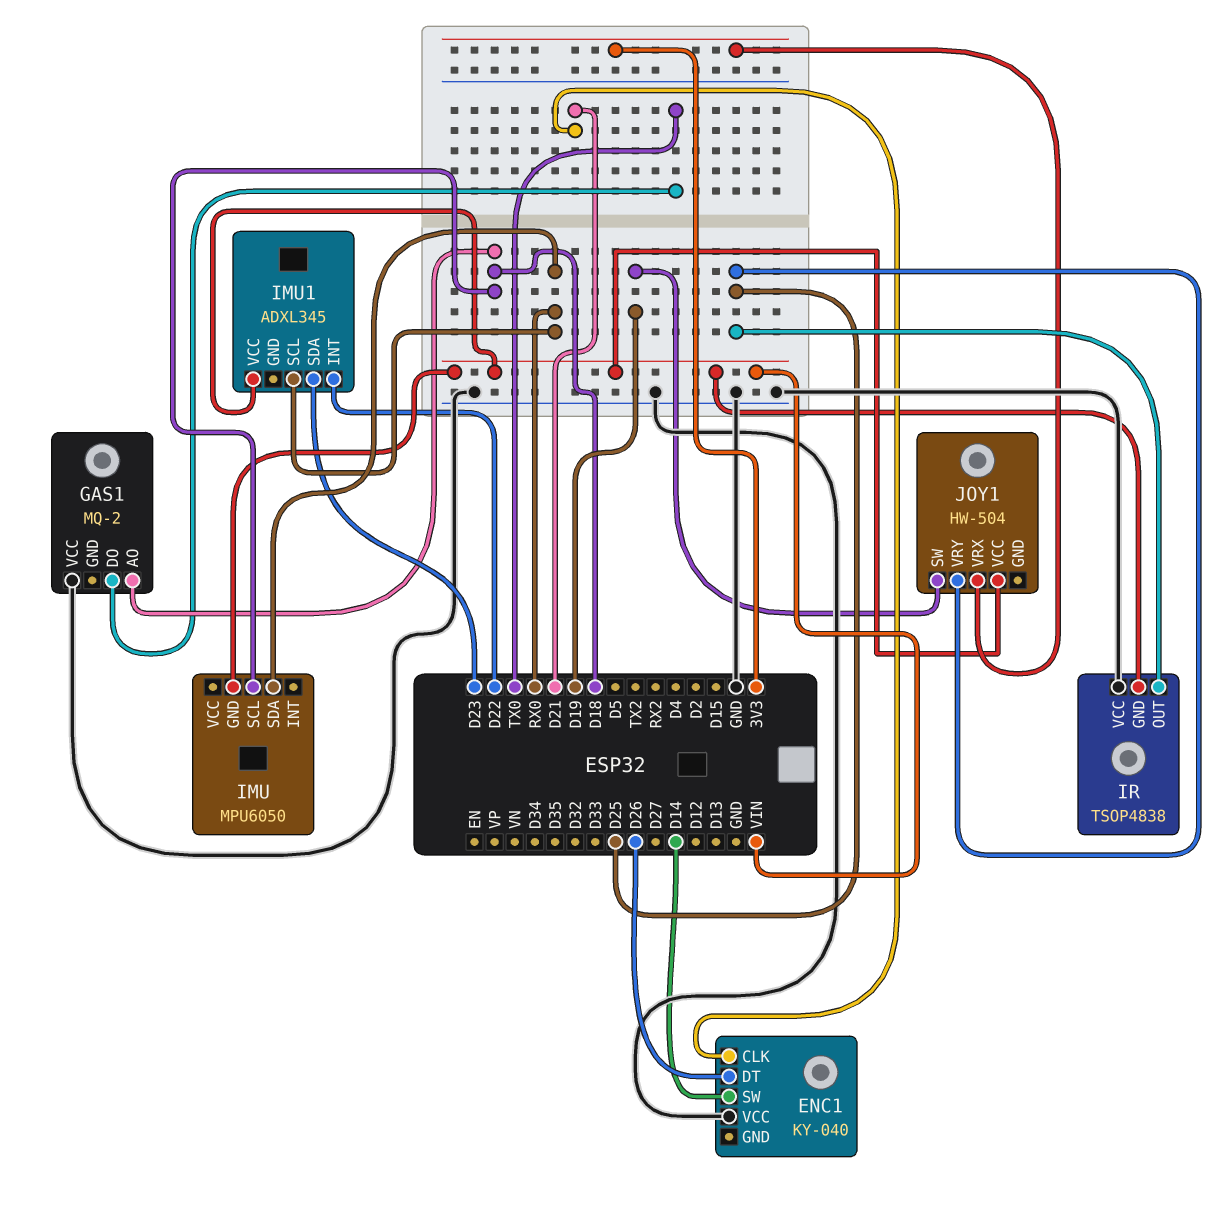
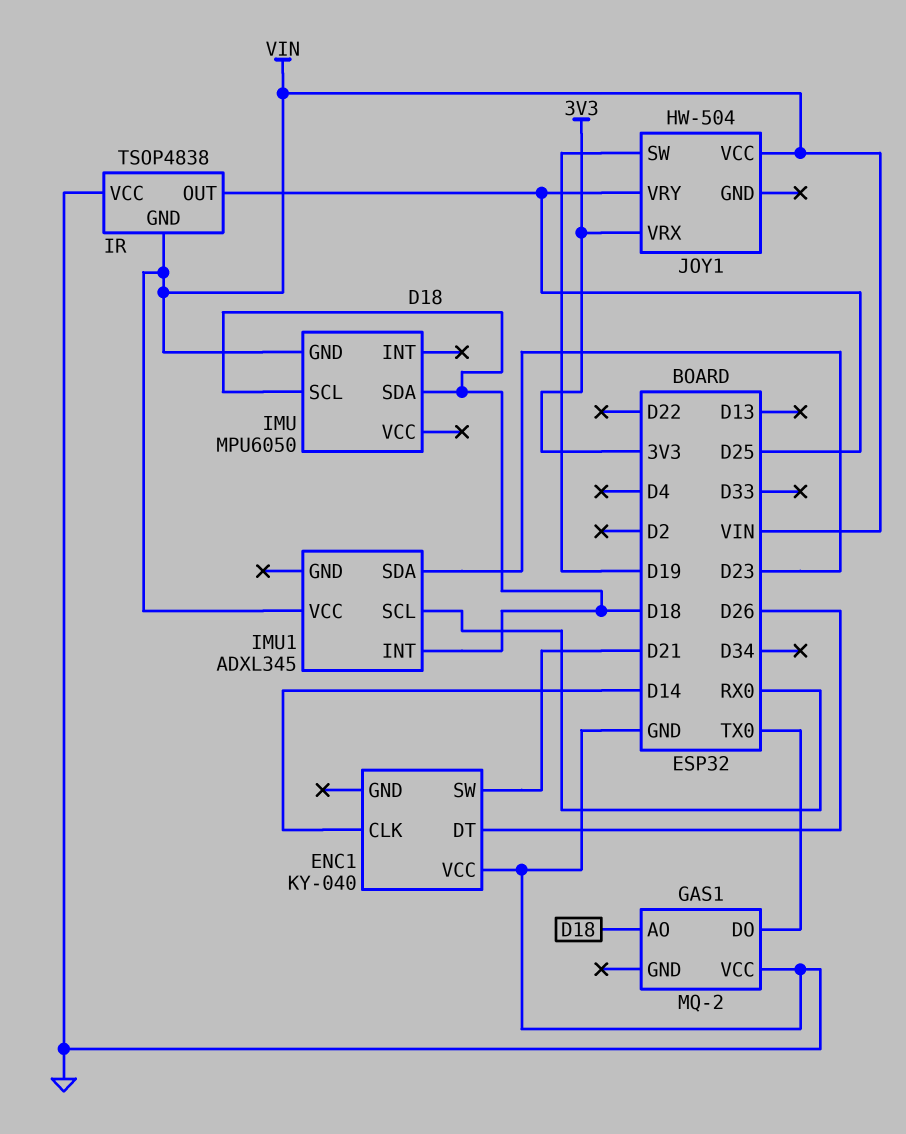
ENC1 pin CLK: D21 -> D14
ENC1 pin SW: D14 -> D21
IMU pin SDA: RX0 -> D18
IMU1 pin INT: D22 -> D18

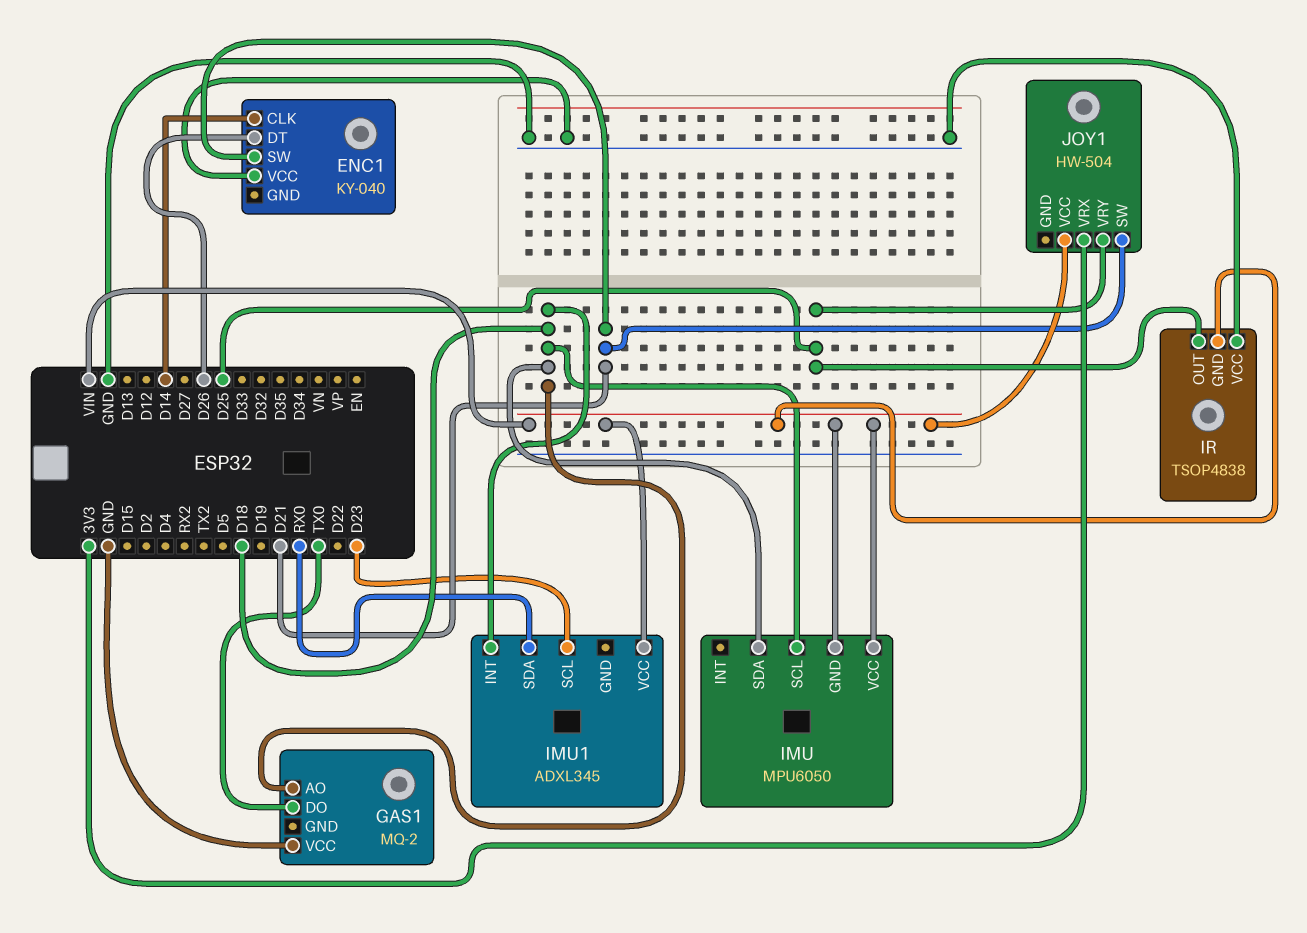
IMU pin VCC: none -> VIN
IMU1 pin SCL: RX0 -> D23
IMU1 pin SDA: D23 -> RX0
JOY1 pin SW: D19 -> D21

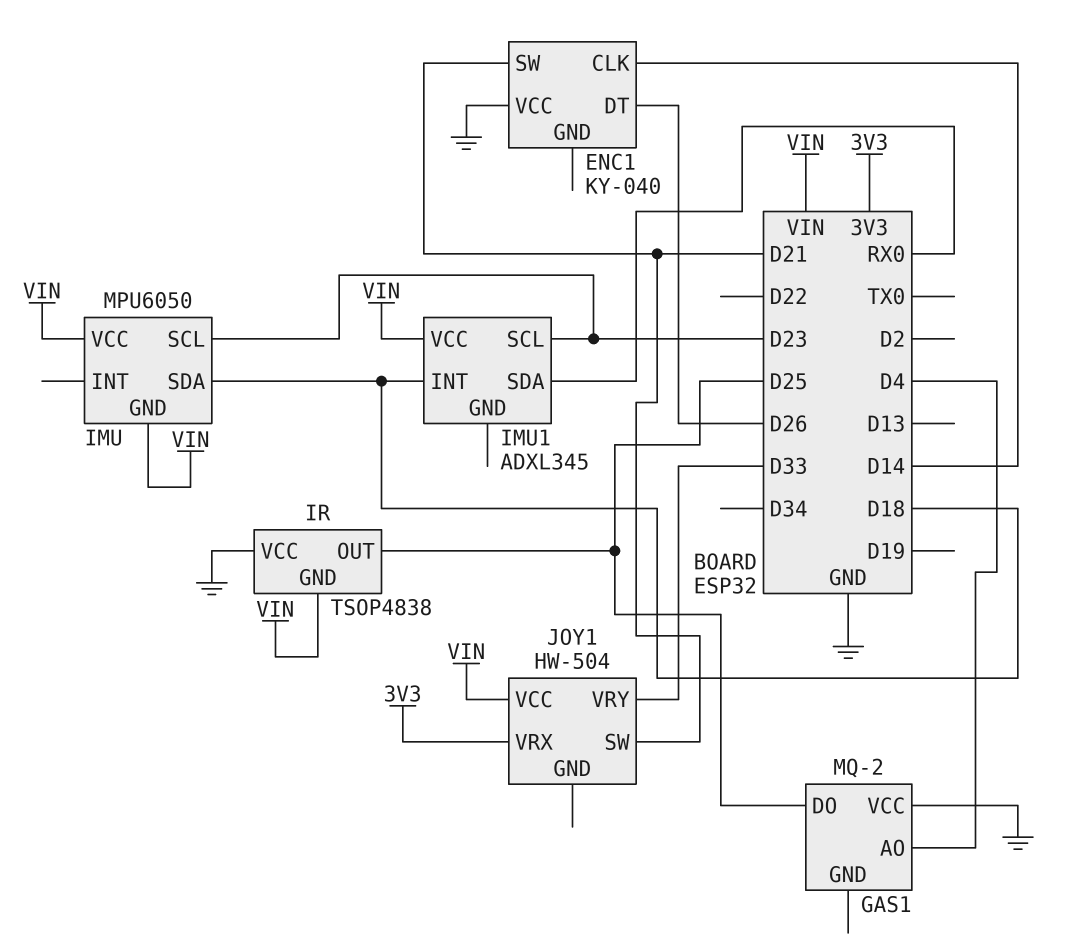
GAS1 pin AO: D18 -> D4
GAS1 pin DO: TX0 -> D25
IMU pin SCL: D18 -> D23
JOY1 pin VRY: D25 -> D33

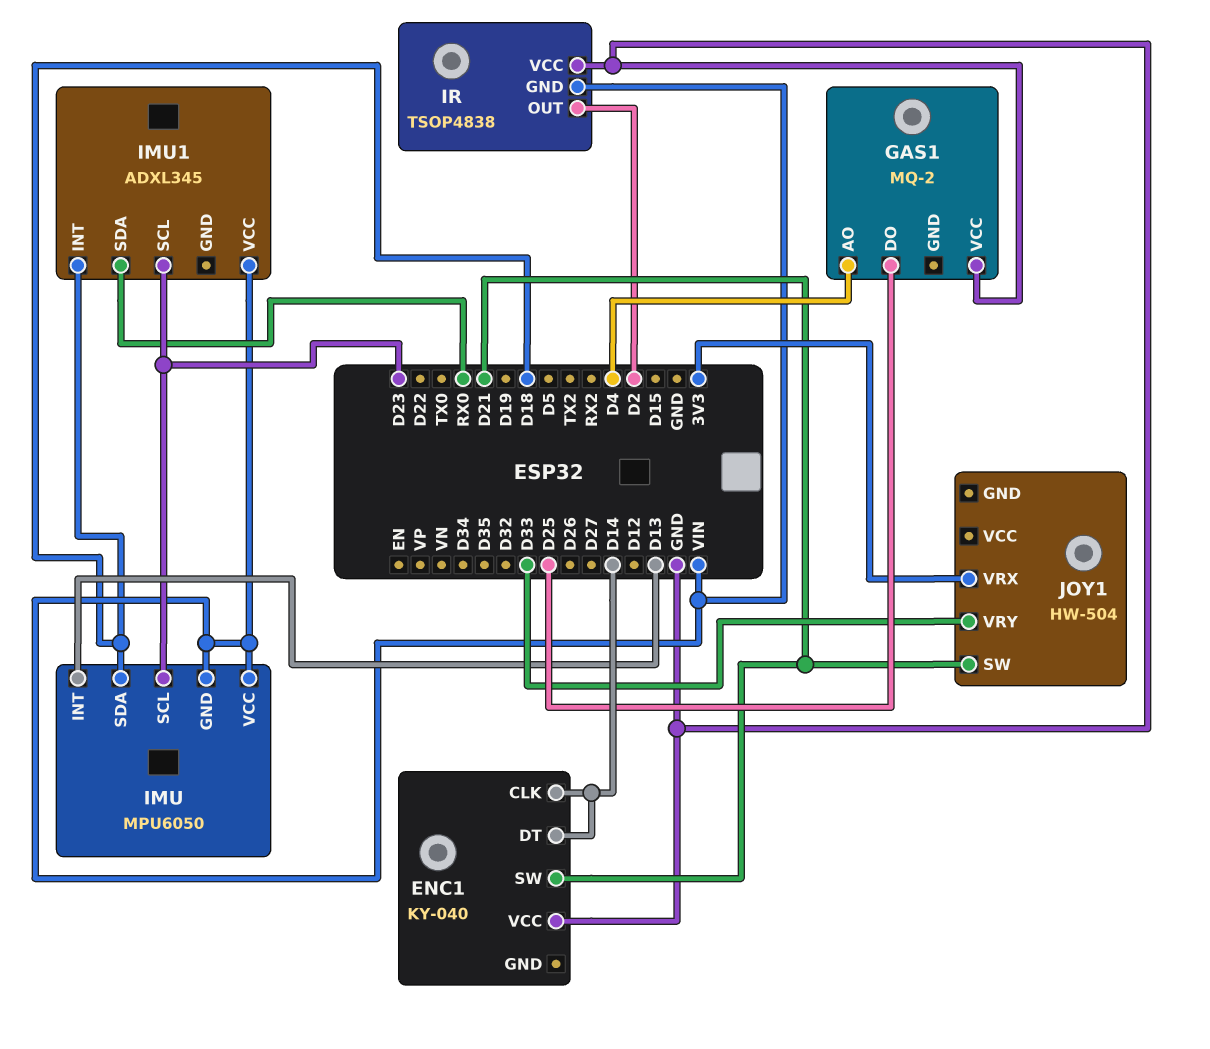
ENC1 pin DT: D26 -> D14
IMU pin INT: none -> D13
IR pin OUT: D25 -> D2
JOY1 pin VCC: VIN -> none

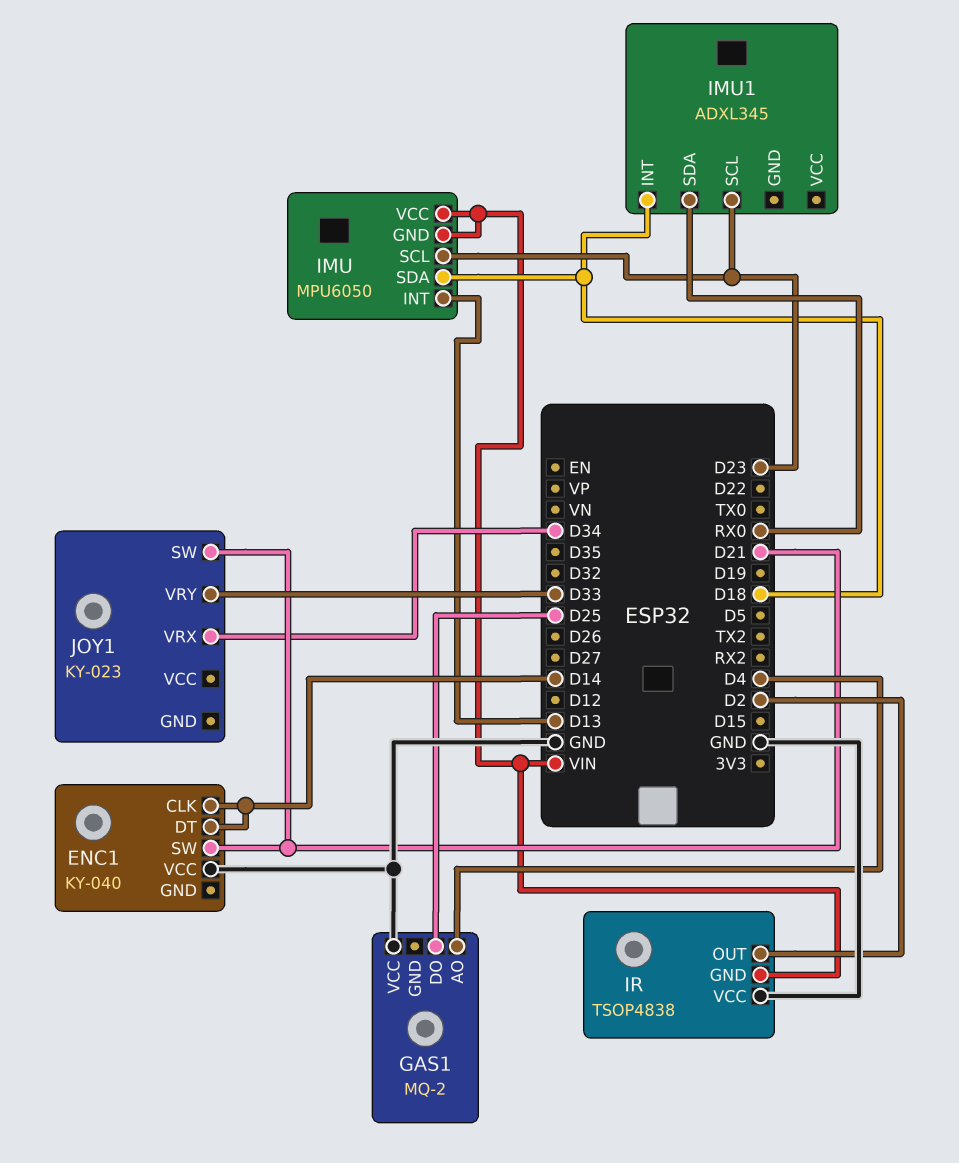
IMU1 pin VCC: VIN -> none
JOY1: HW-504 -> KY-023
JOY1 pin VRX: 3V3 -> D34

